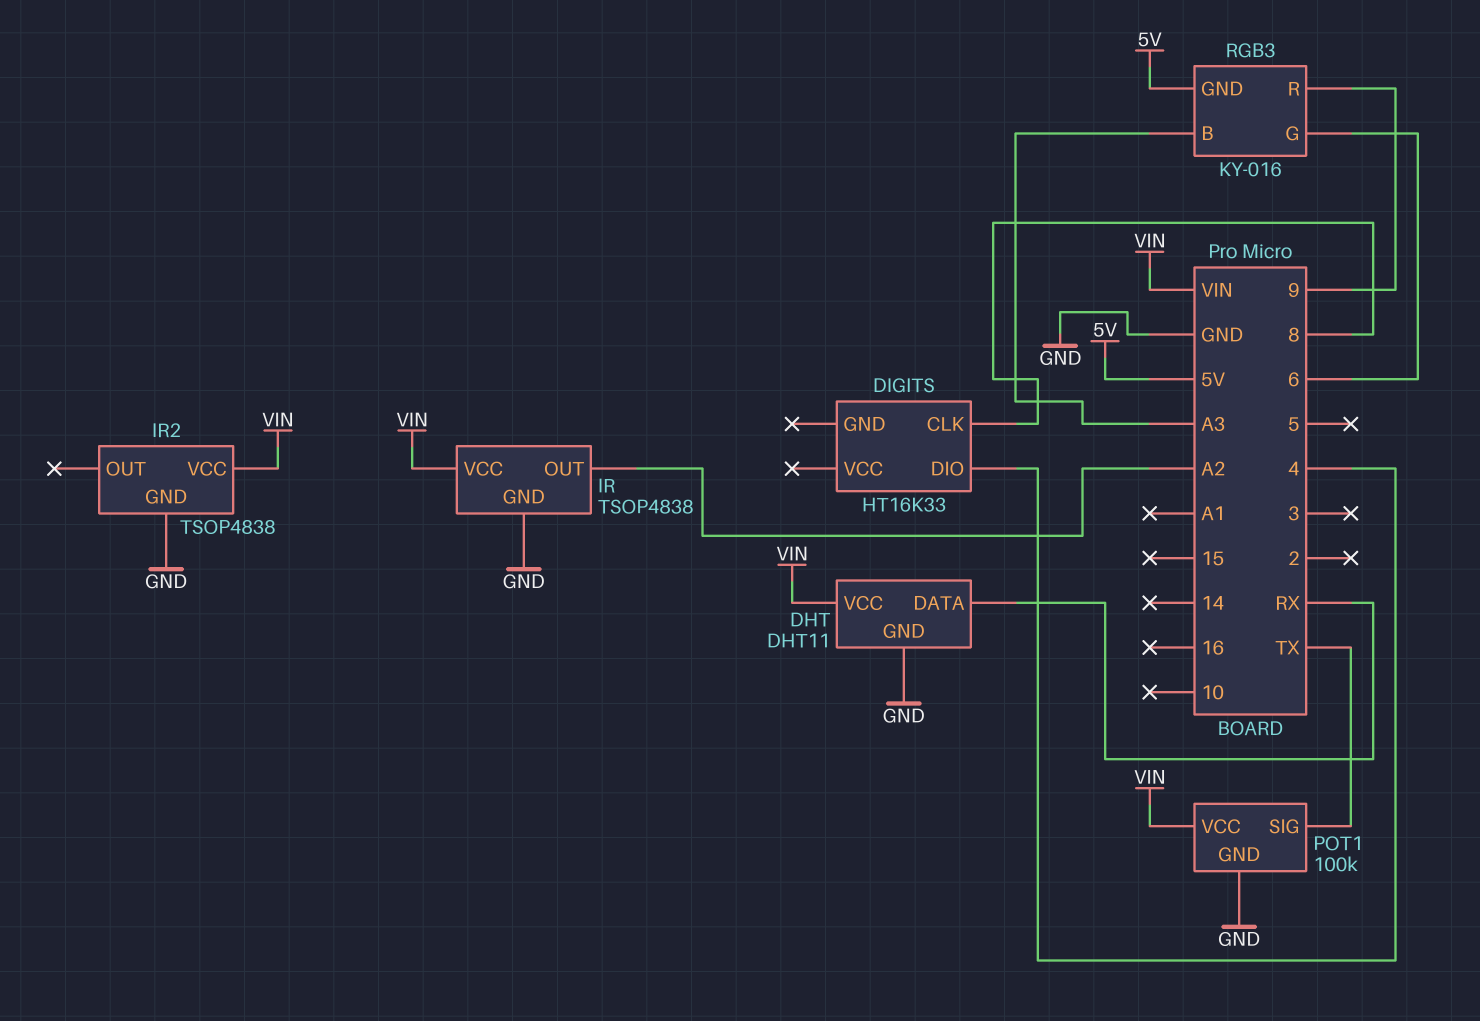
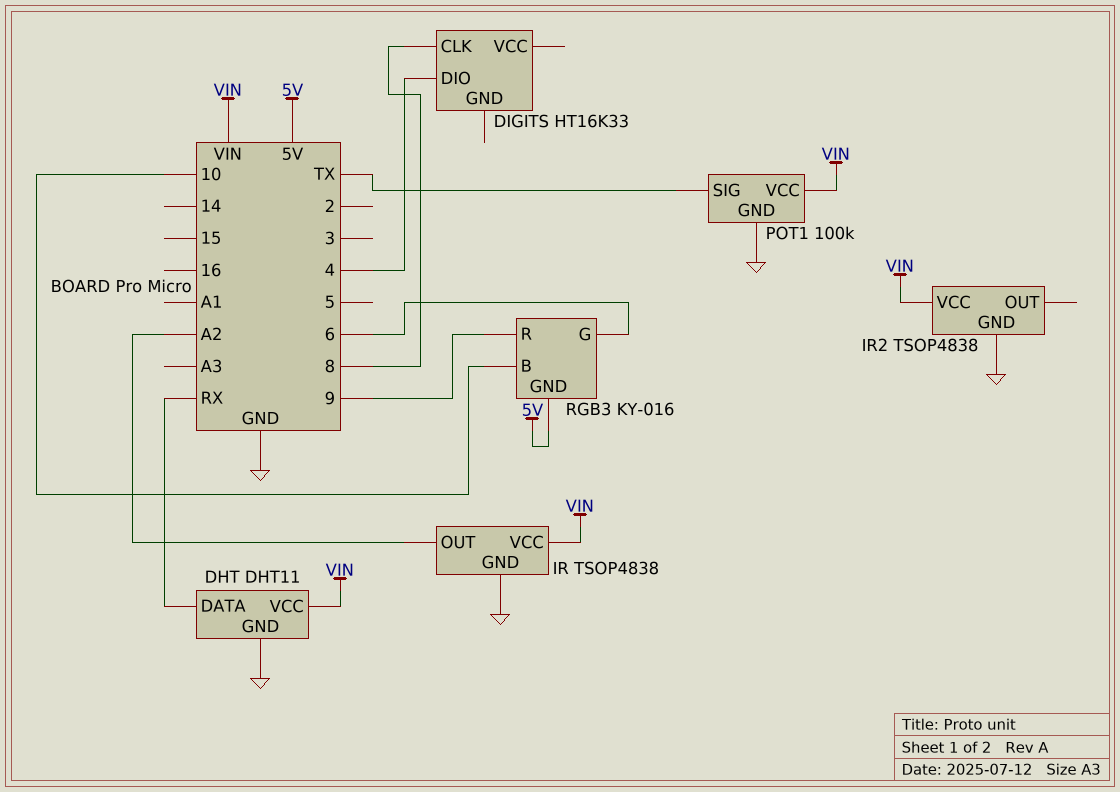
RGB3 pin B: A3 -> 10

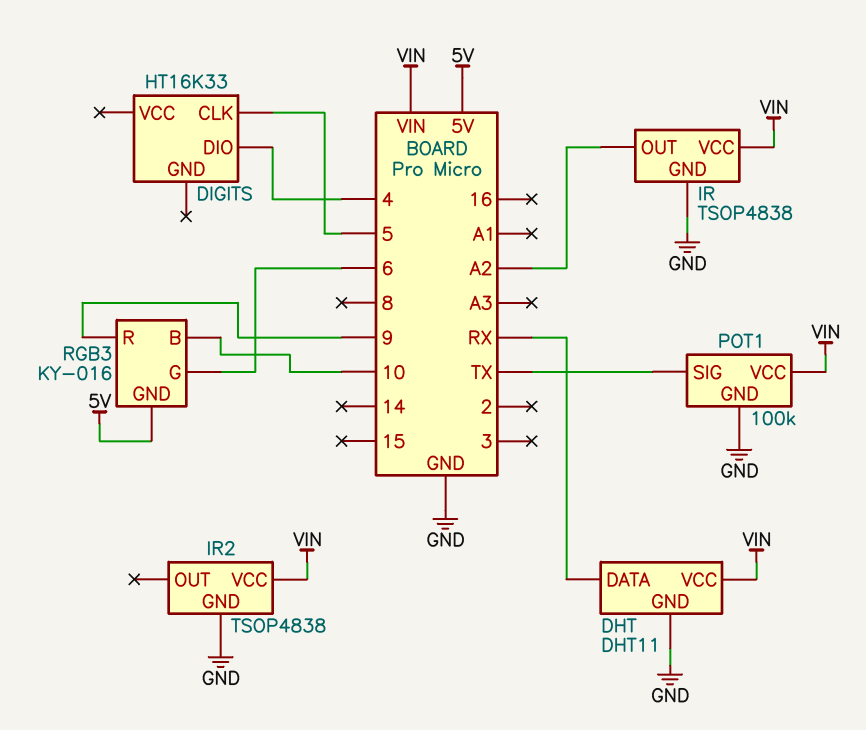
DIGITS pin CLK: 8 -> 5

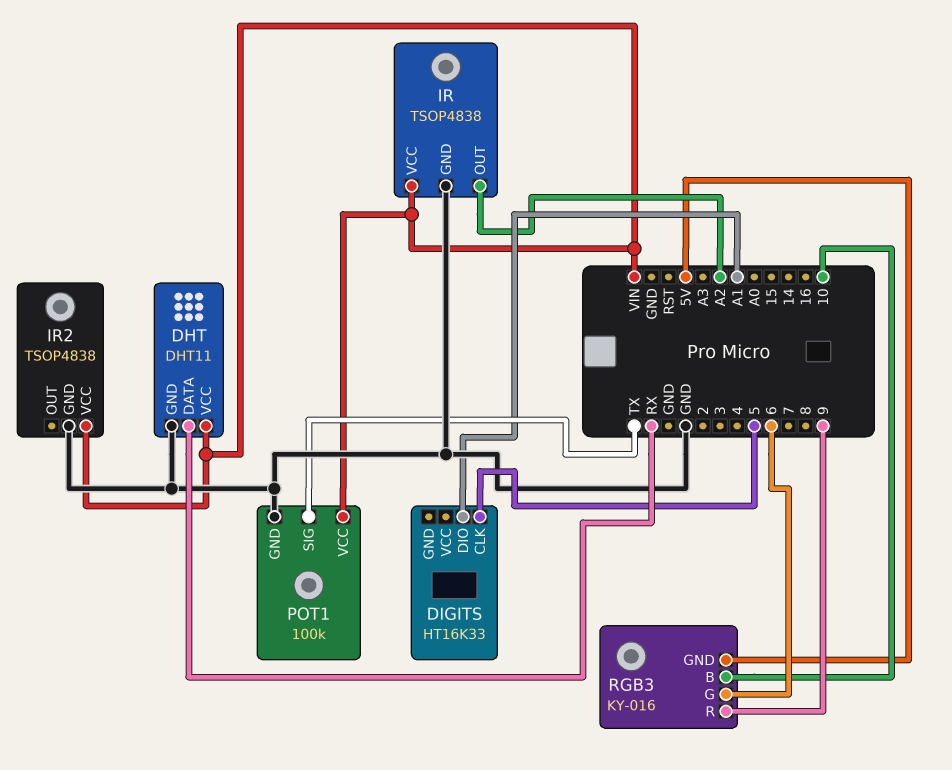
DIGITS pin DIO: 4 -> A1

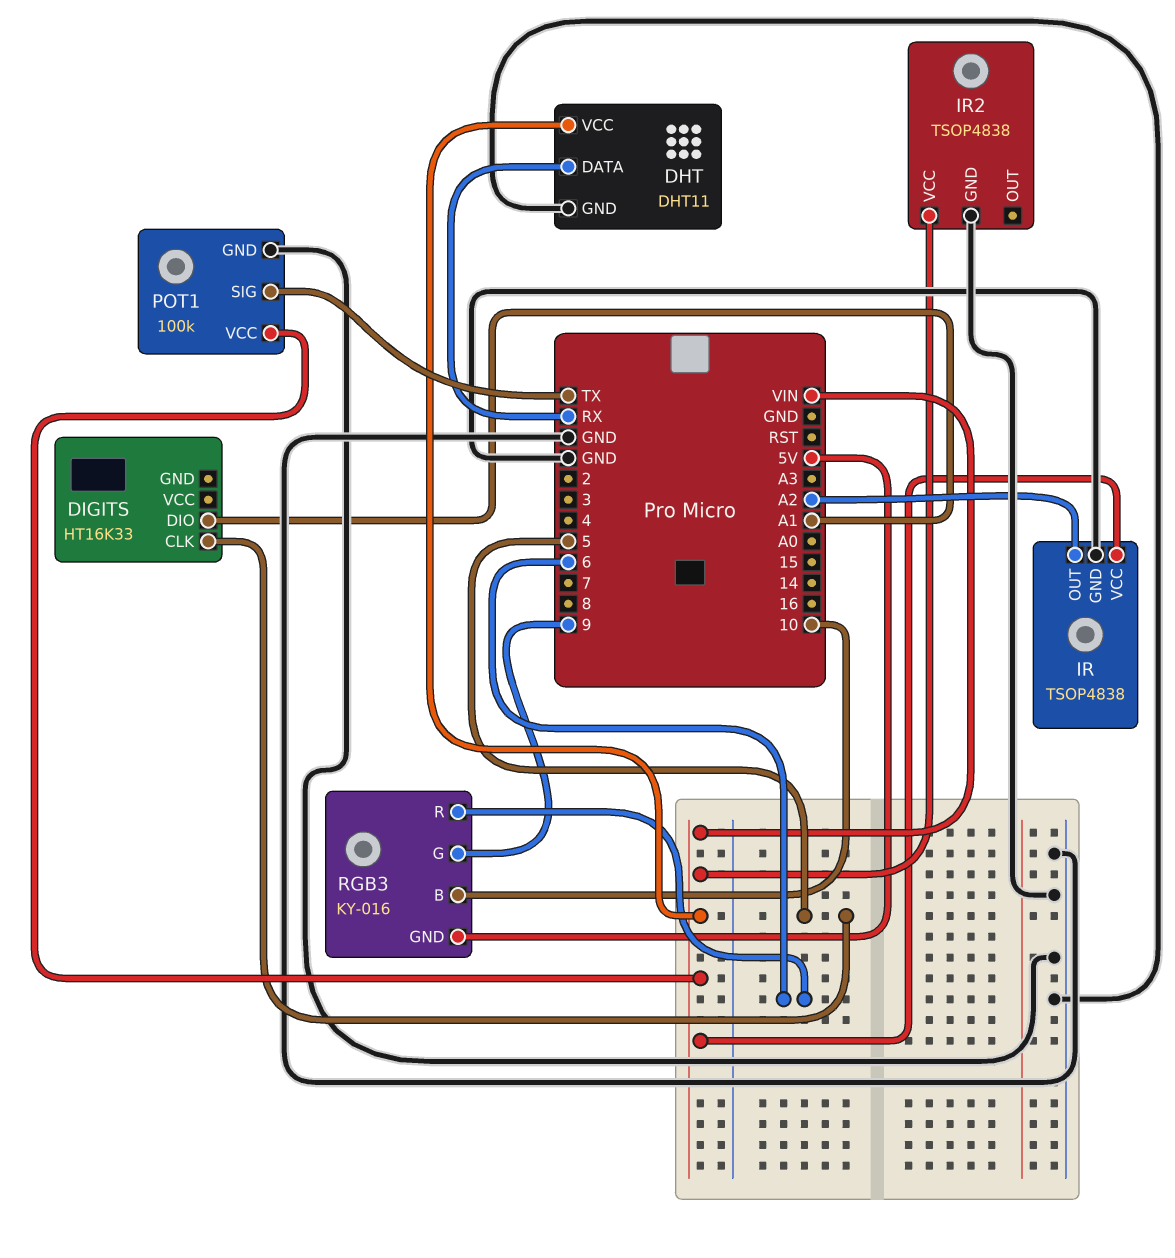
RGB3 pin G: 6 -> 9
RGB3 pin R: 9 -> 6

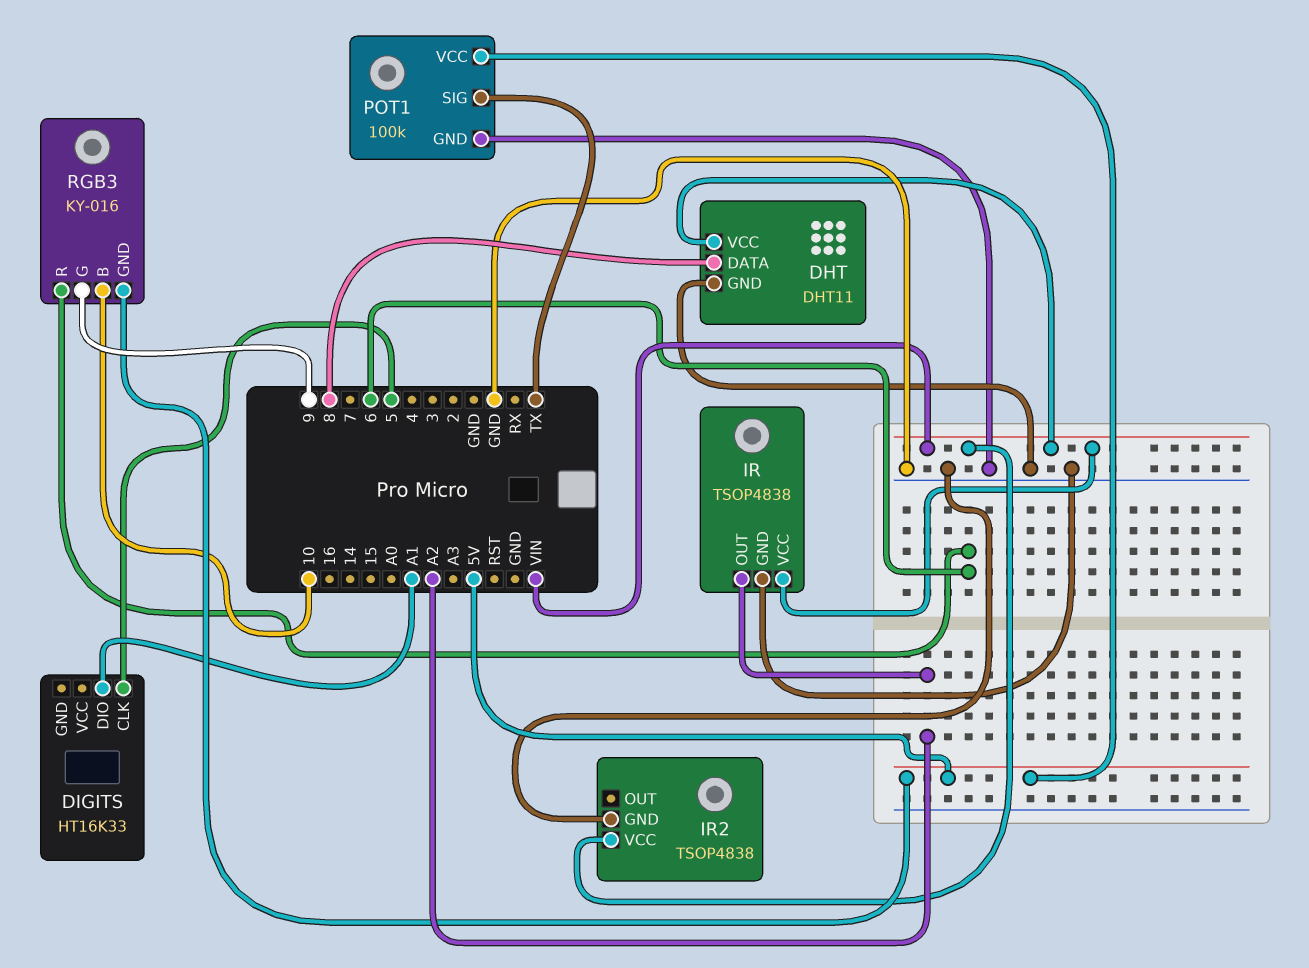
DHT pin DATA: RX -> 8
POT1 pin VCC: VIN -> 5V

